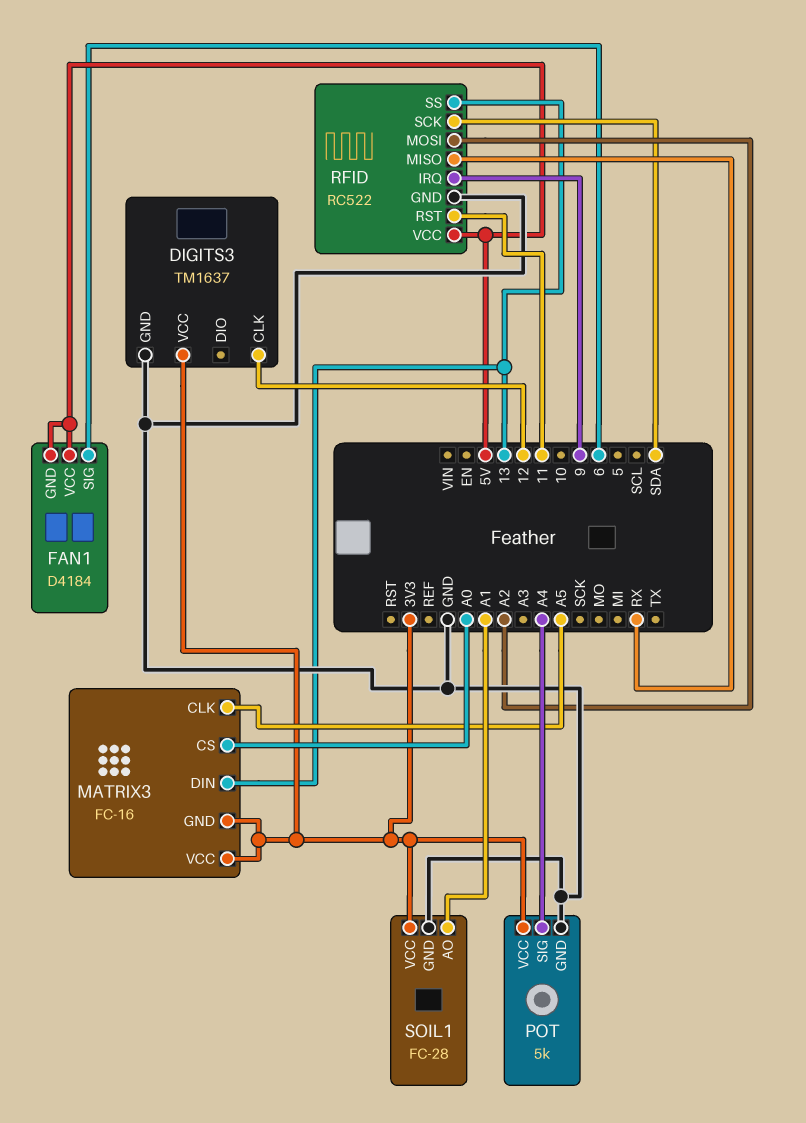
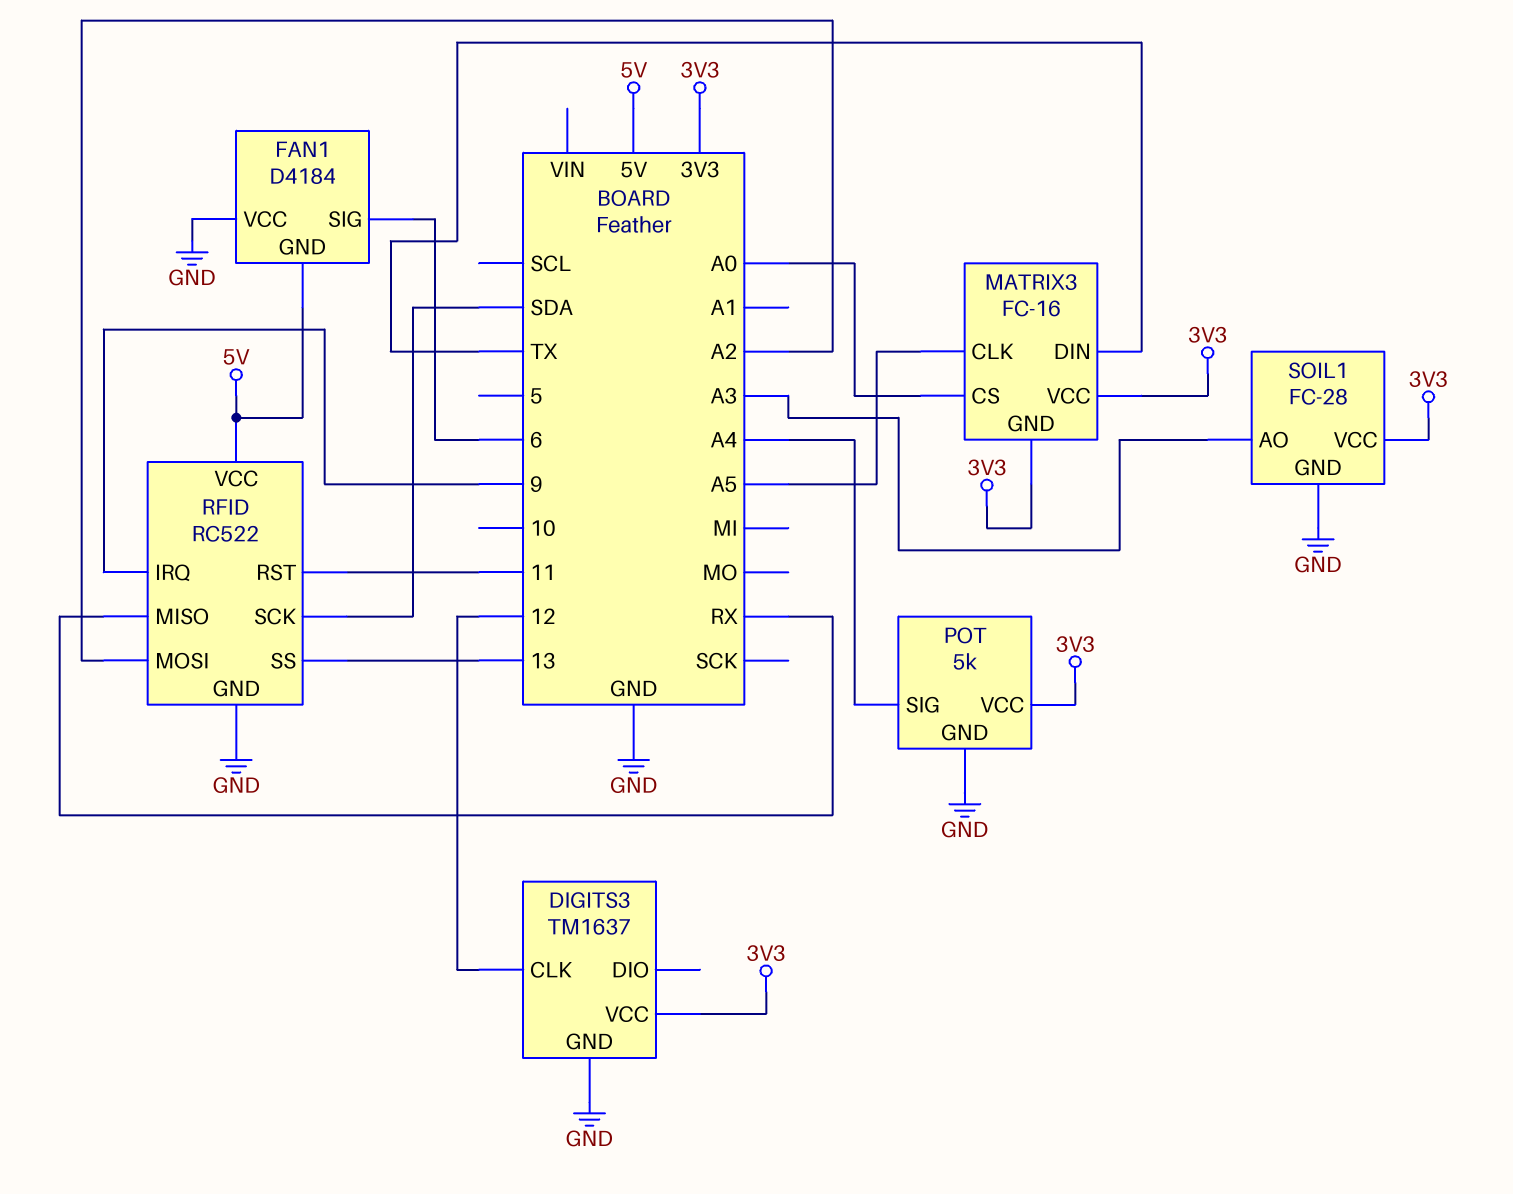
FAN1 pin VCC: 5V -> GND
MATRIX3 pin DIN: 13 -> TX
SOIL1 pin AO: A1 -> A3

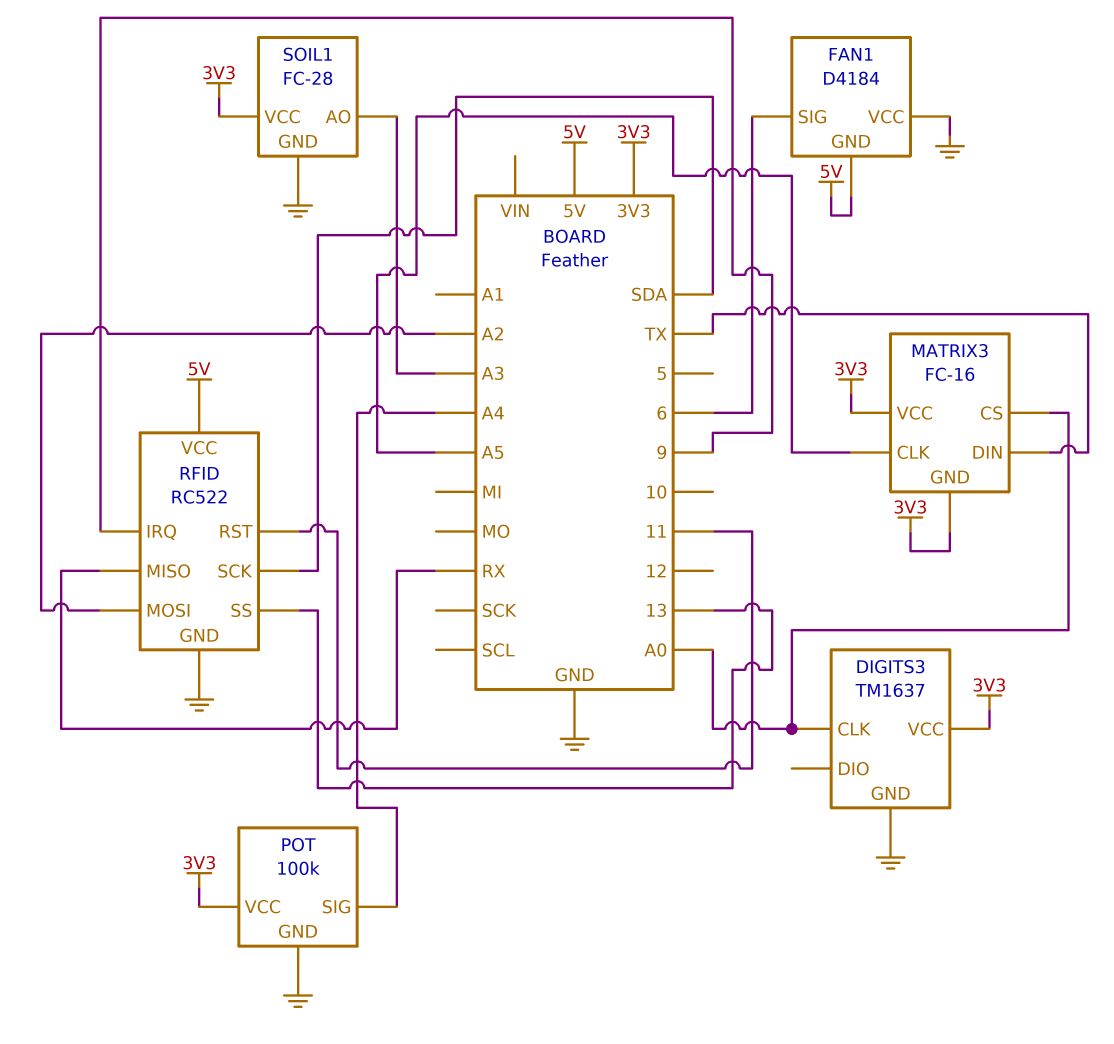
DIGITS3 pin CLK: 12 -> A0
POT: 5k -> 100k

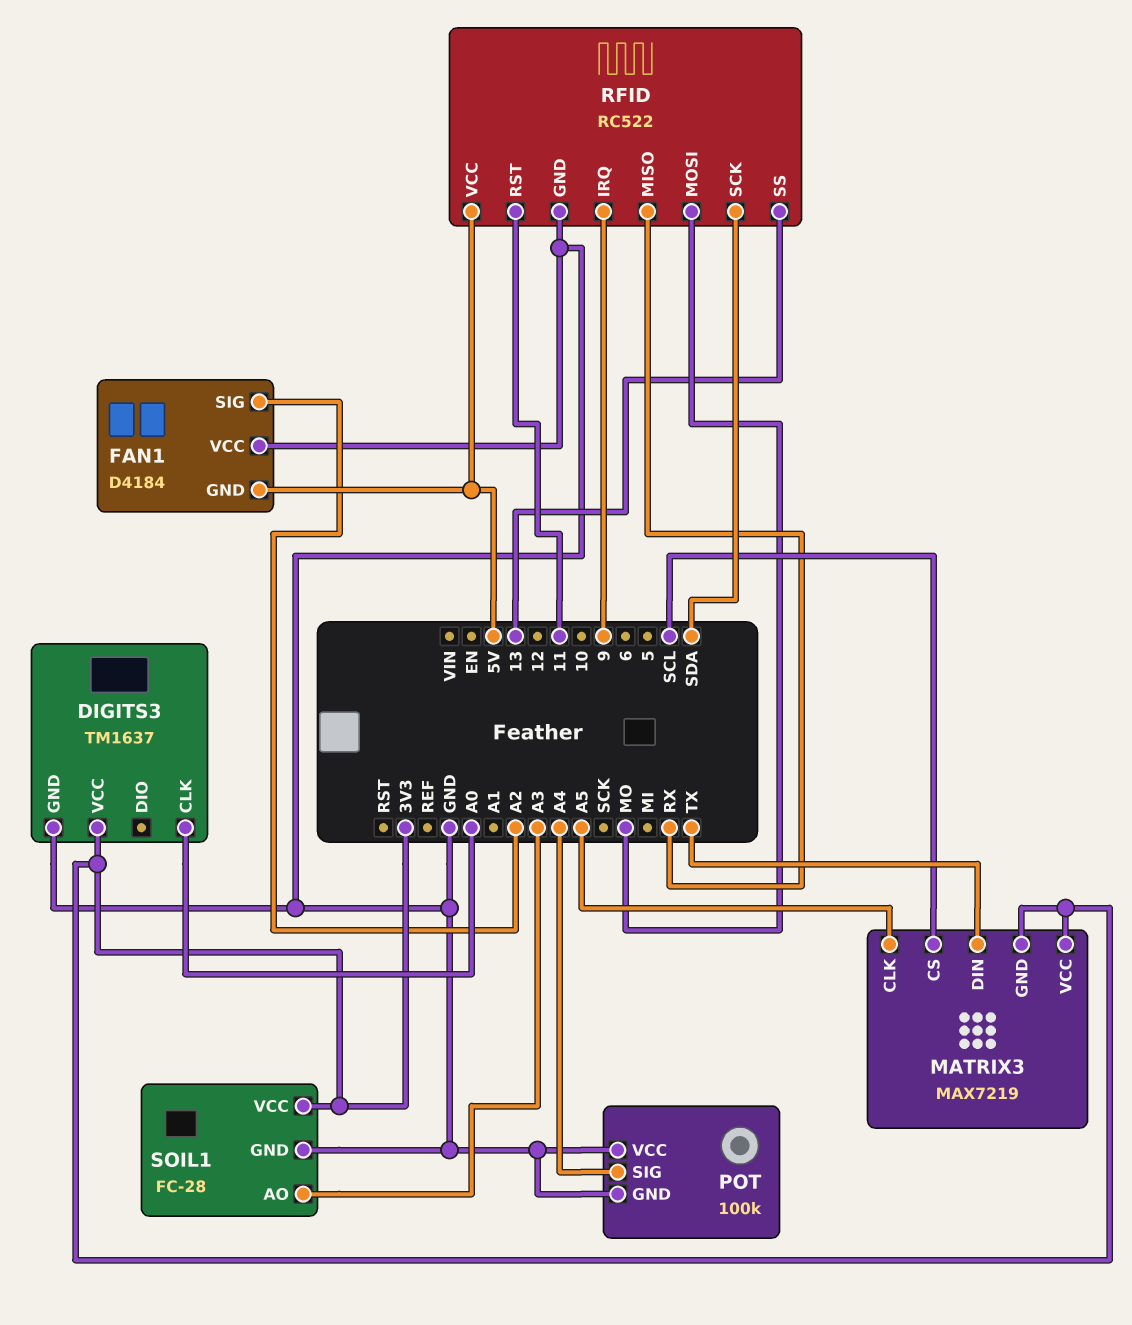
FAN1 pin SIG: 6 -> A2
MATRIX3: FC-16 -> MAX7219
MATRIX3 pin CS: A0 -> SCL
POT pin VCC: 3V3 -> GND
RFID pin MOSI: A2 -> MO

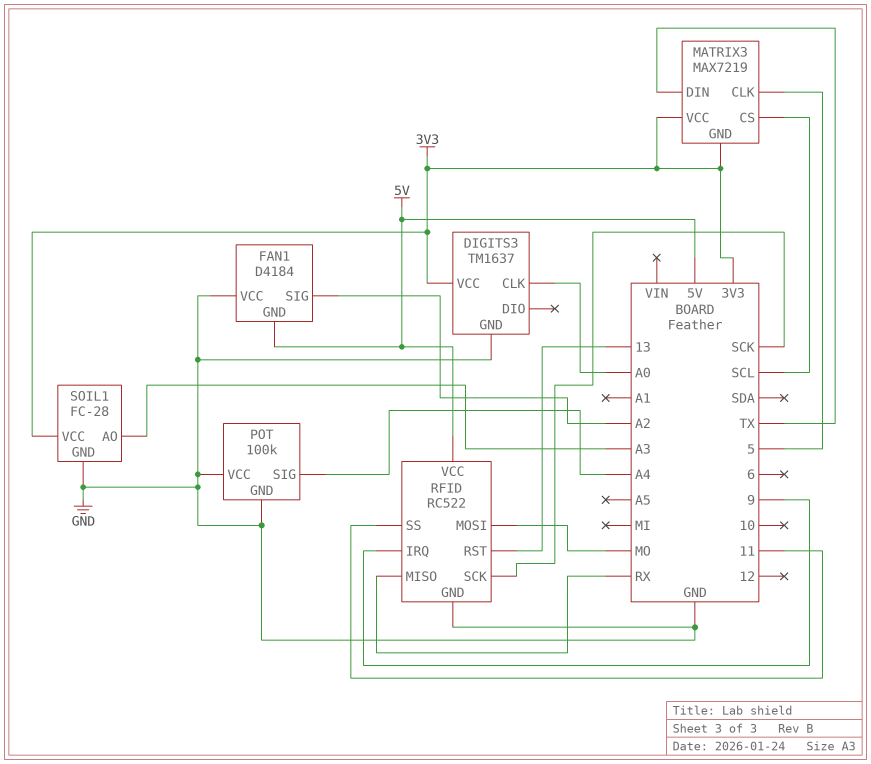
MATRIX3 pin CLK: A5 -> 5
RFID pin RST: 11 -> 13
RFID pin SCK: SDA -> SCK
RFID pin SS: 13 -> 11

